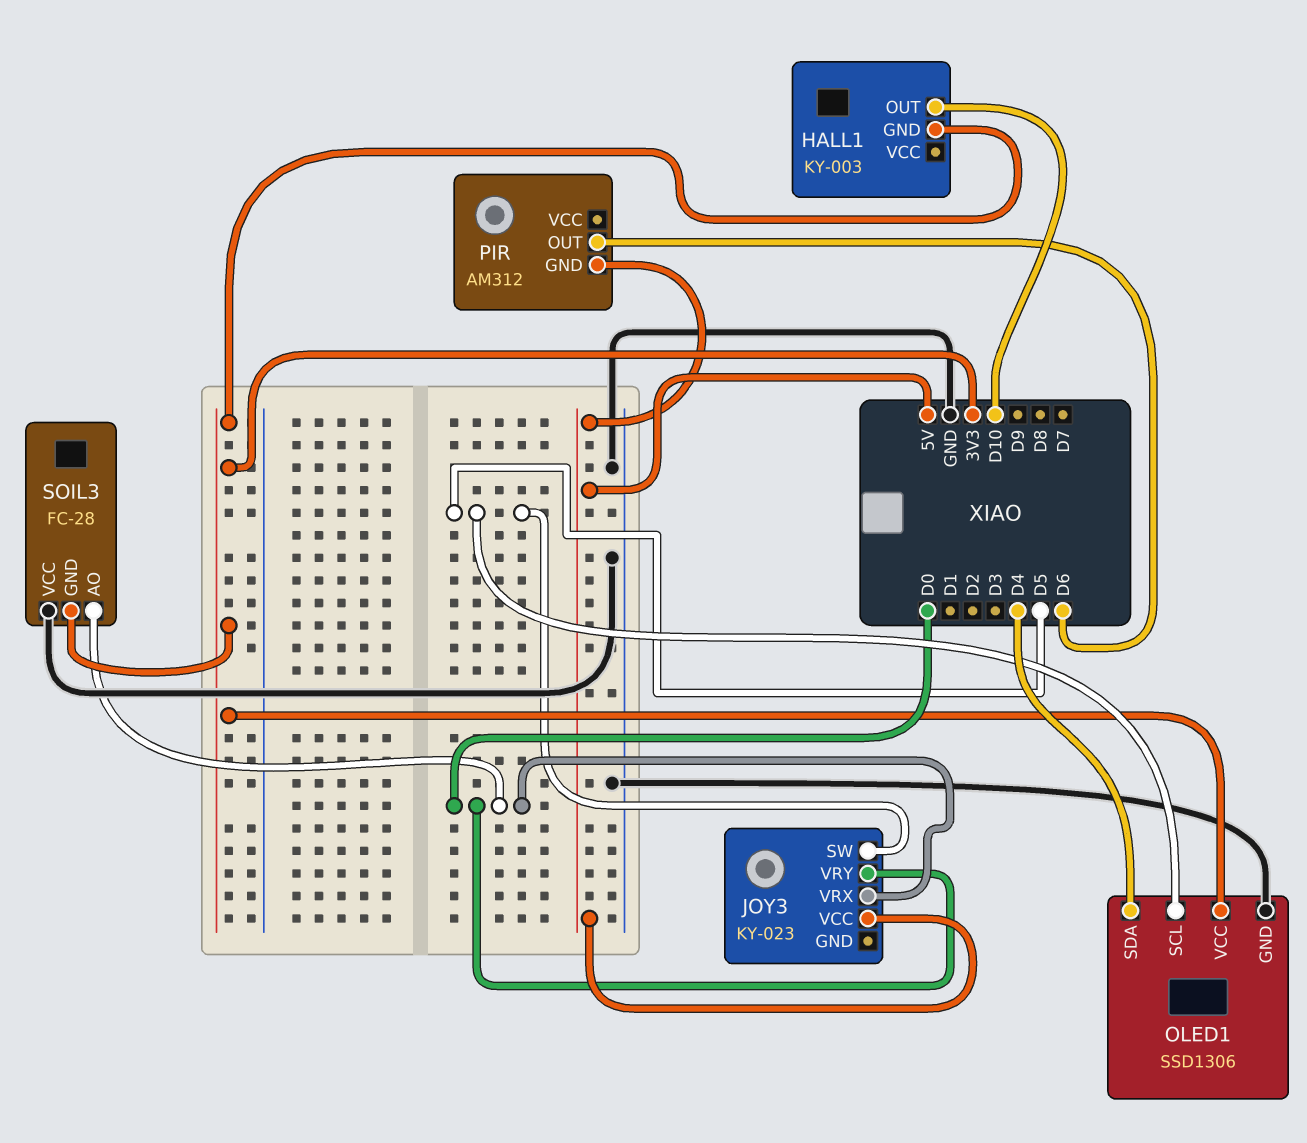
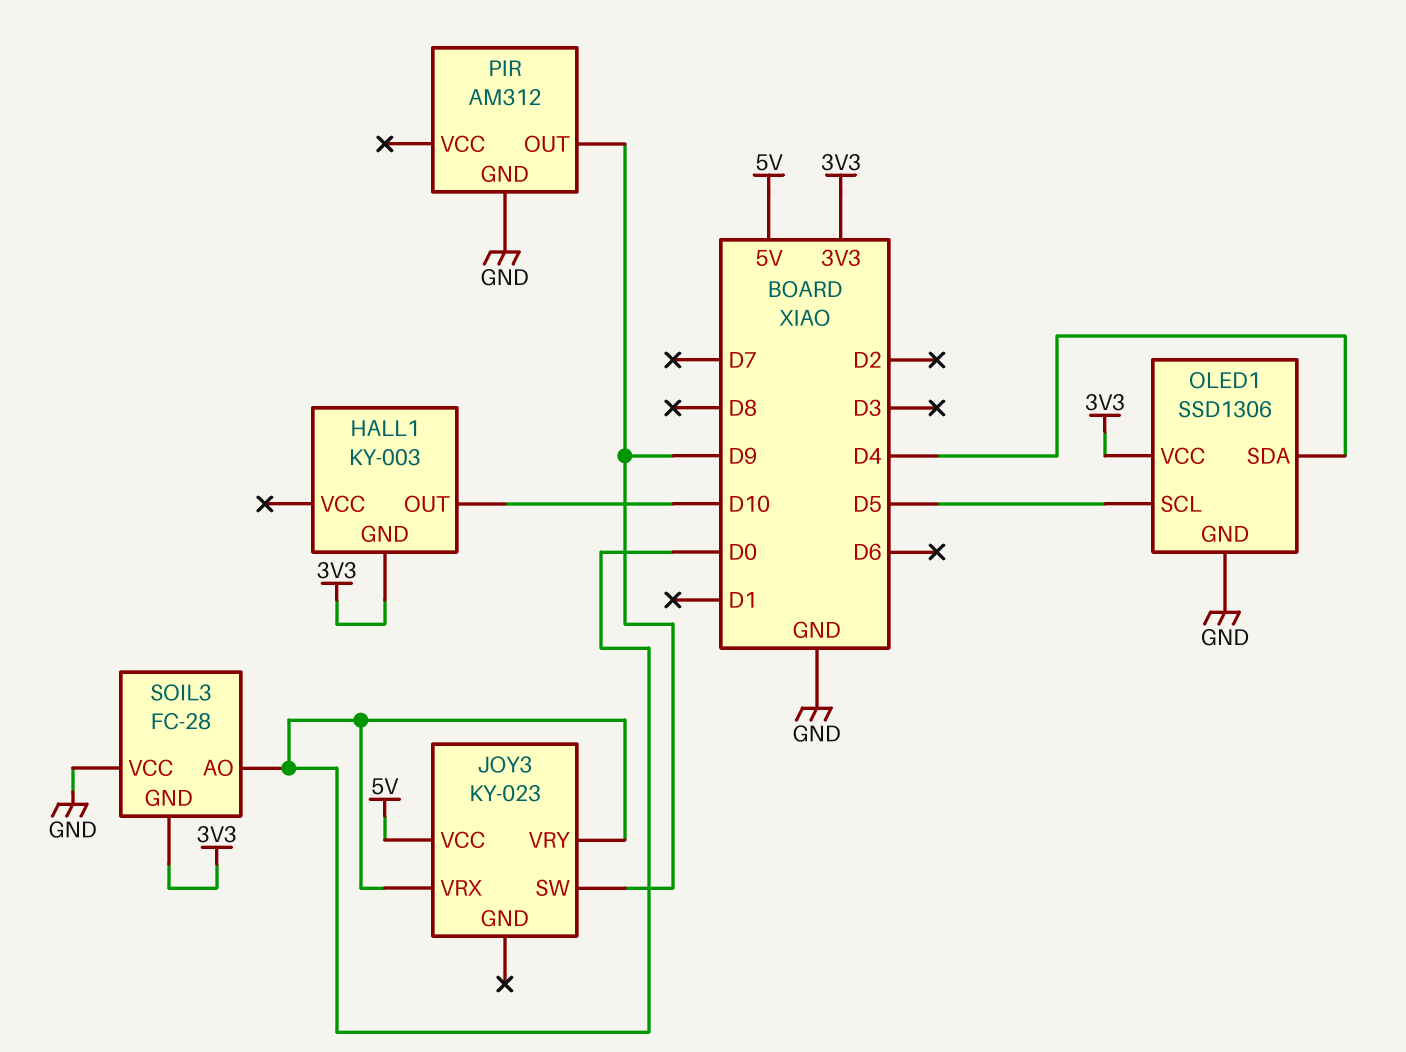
JOY3 pin SW: D5 -> D9
PIR pin GND: 5V -> GND
PIR pin OUT: D6 -> D9

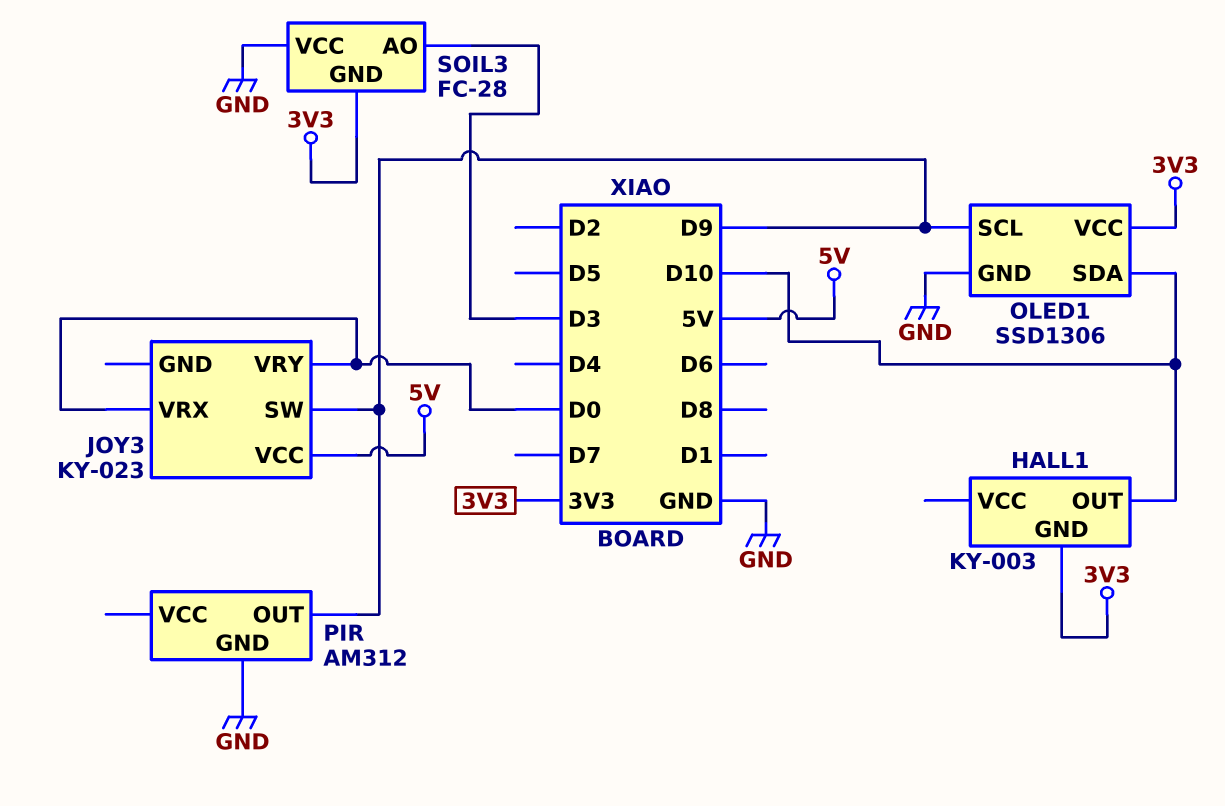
OLED1 pin SCL: D5 -> D9
OLED1 pin SDA: D4 -> D10
SOIL3 pin AO: D0 -> D3

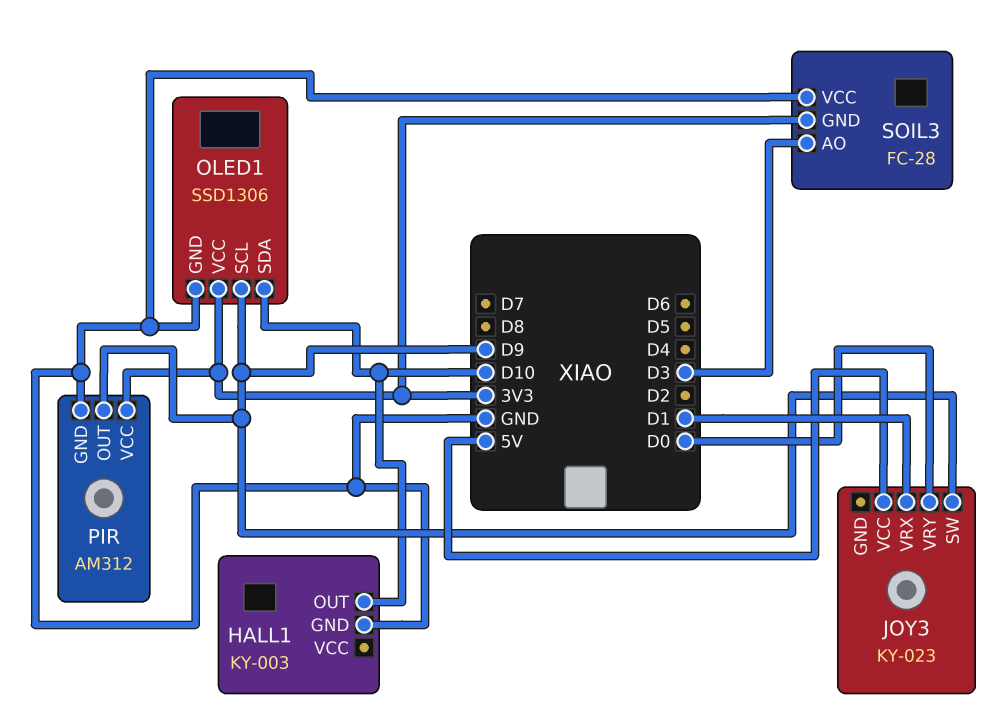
HALL1 pin GND: 3V3 -> GND
JOY3 pin VRX: D0 -> D1
PIR pin VCC: none -> 3V3

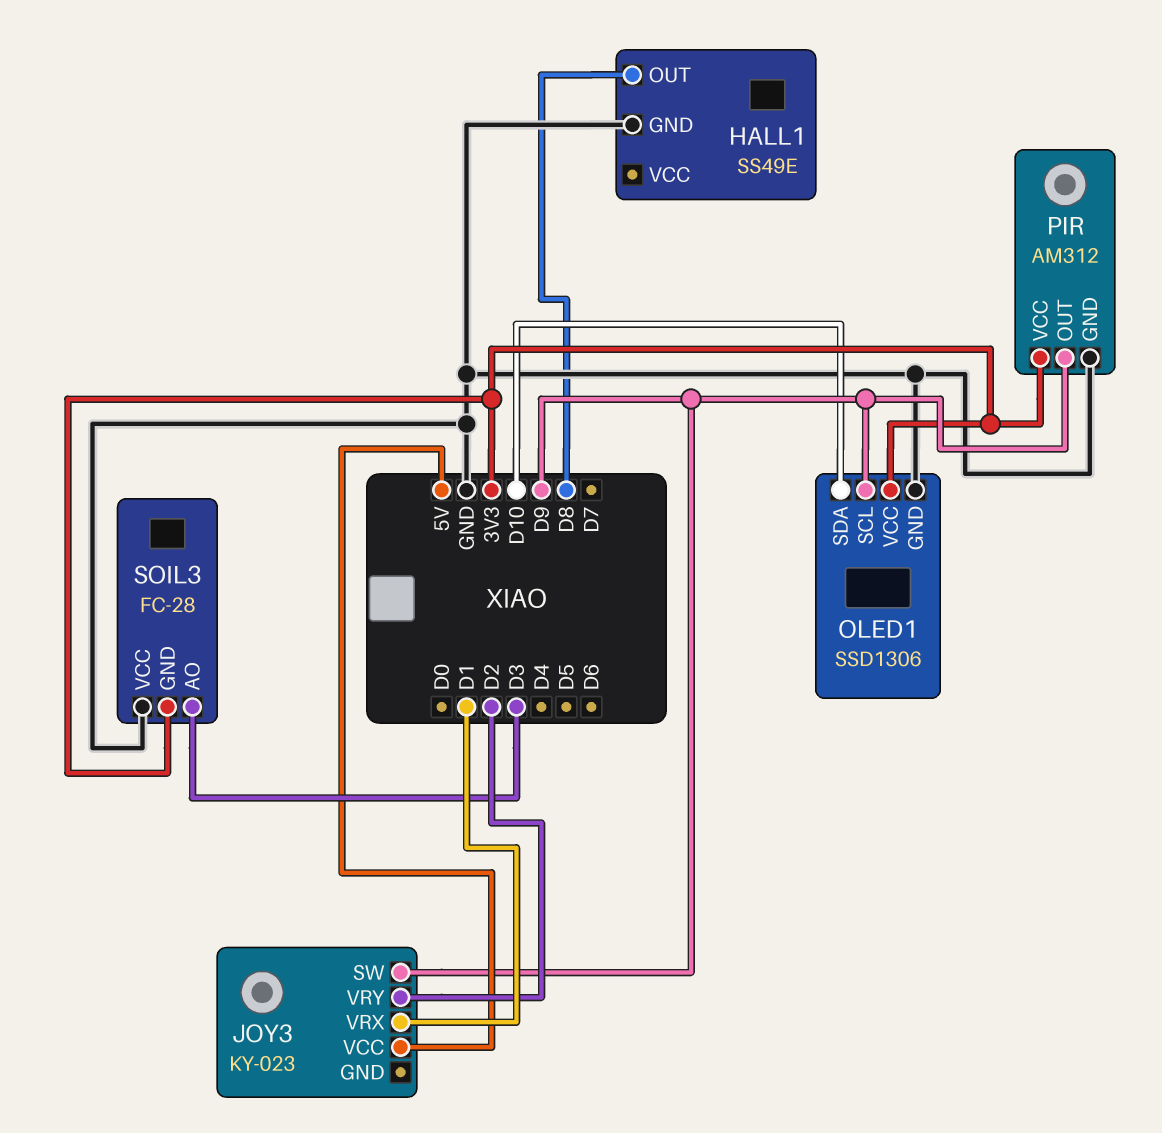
HALL1: KY-003 -> SS49E
HALL1 pin OUT: D10 -> D8
JOY3 pin VRY: D0 -> D2

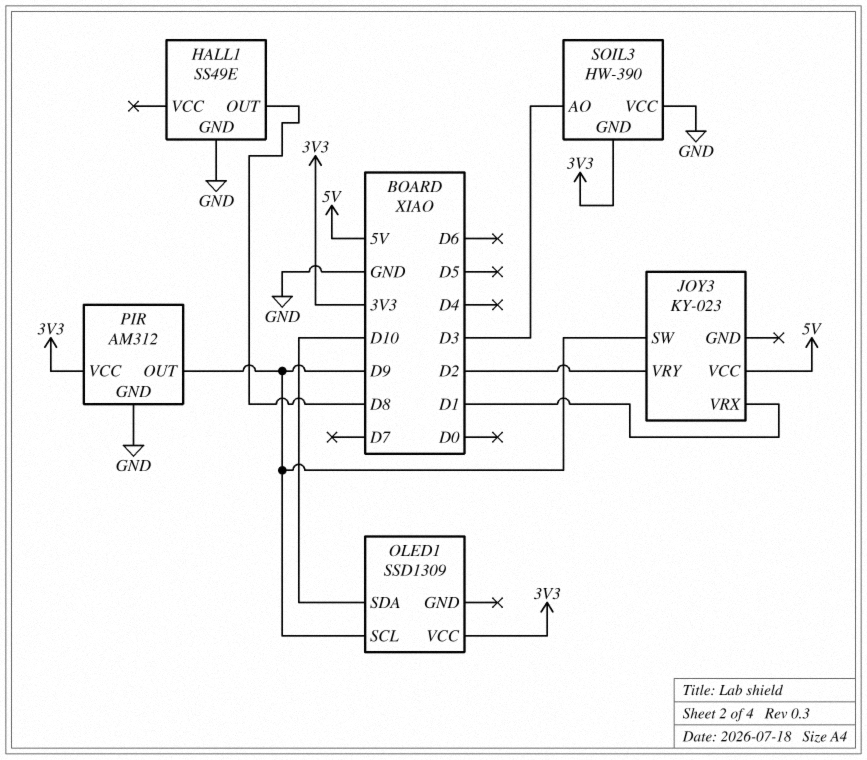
OLED1: SSD1306 -> SSD1309
OLED1 pin GND: GND -> none
SOIL3: FC-28 -> HW-390

